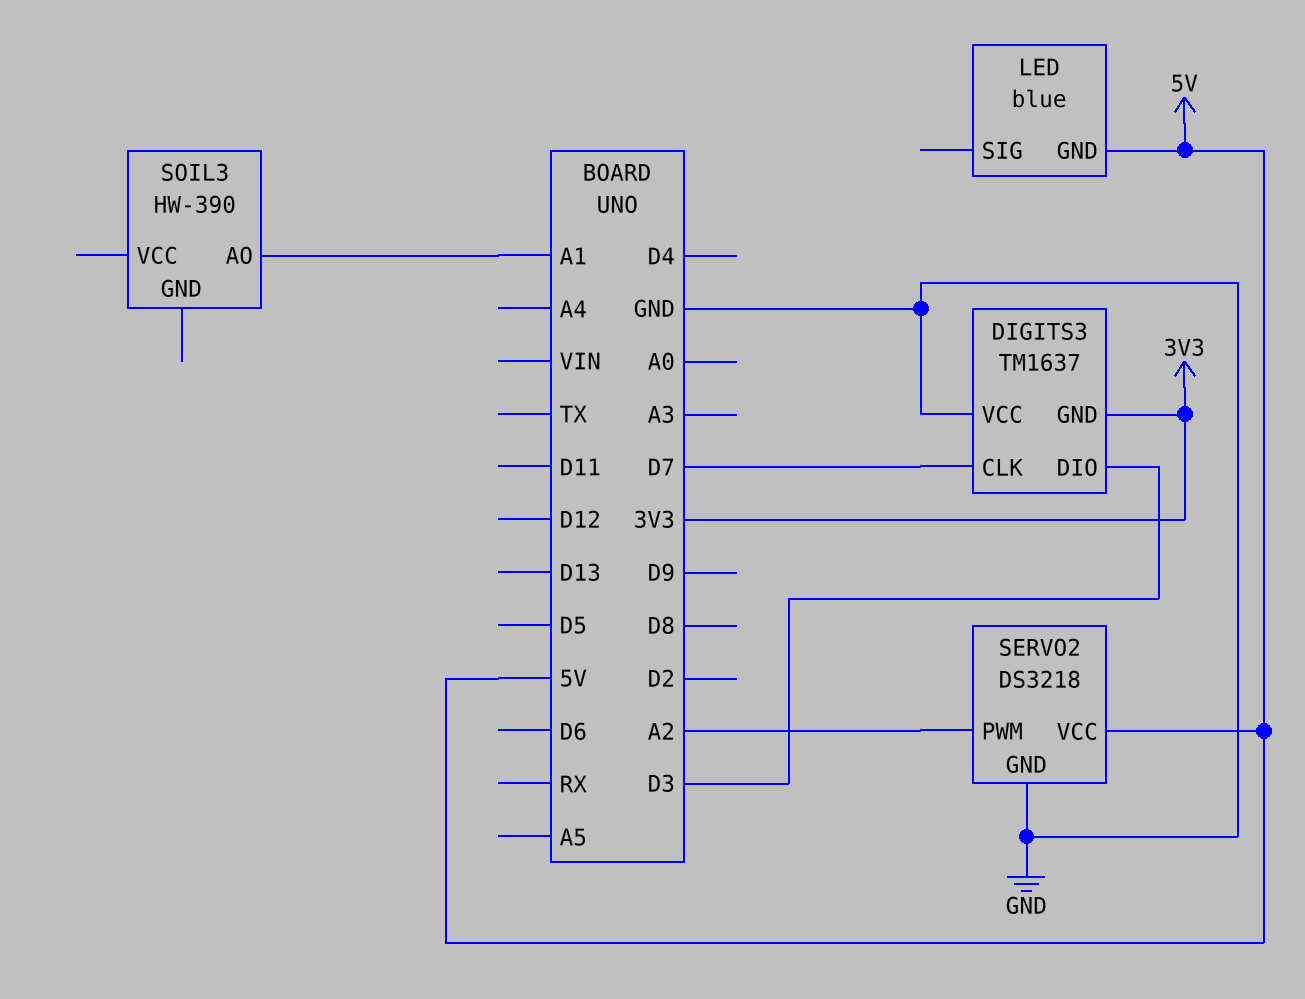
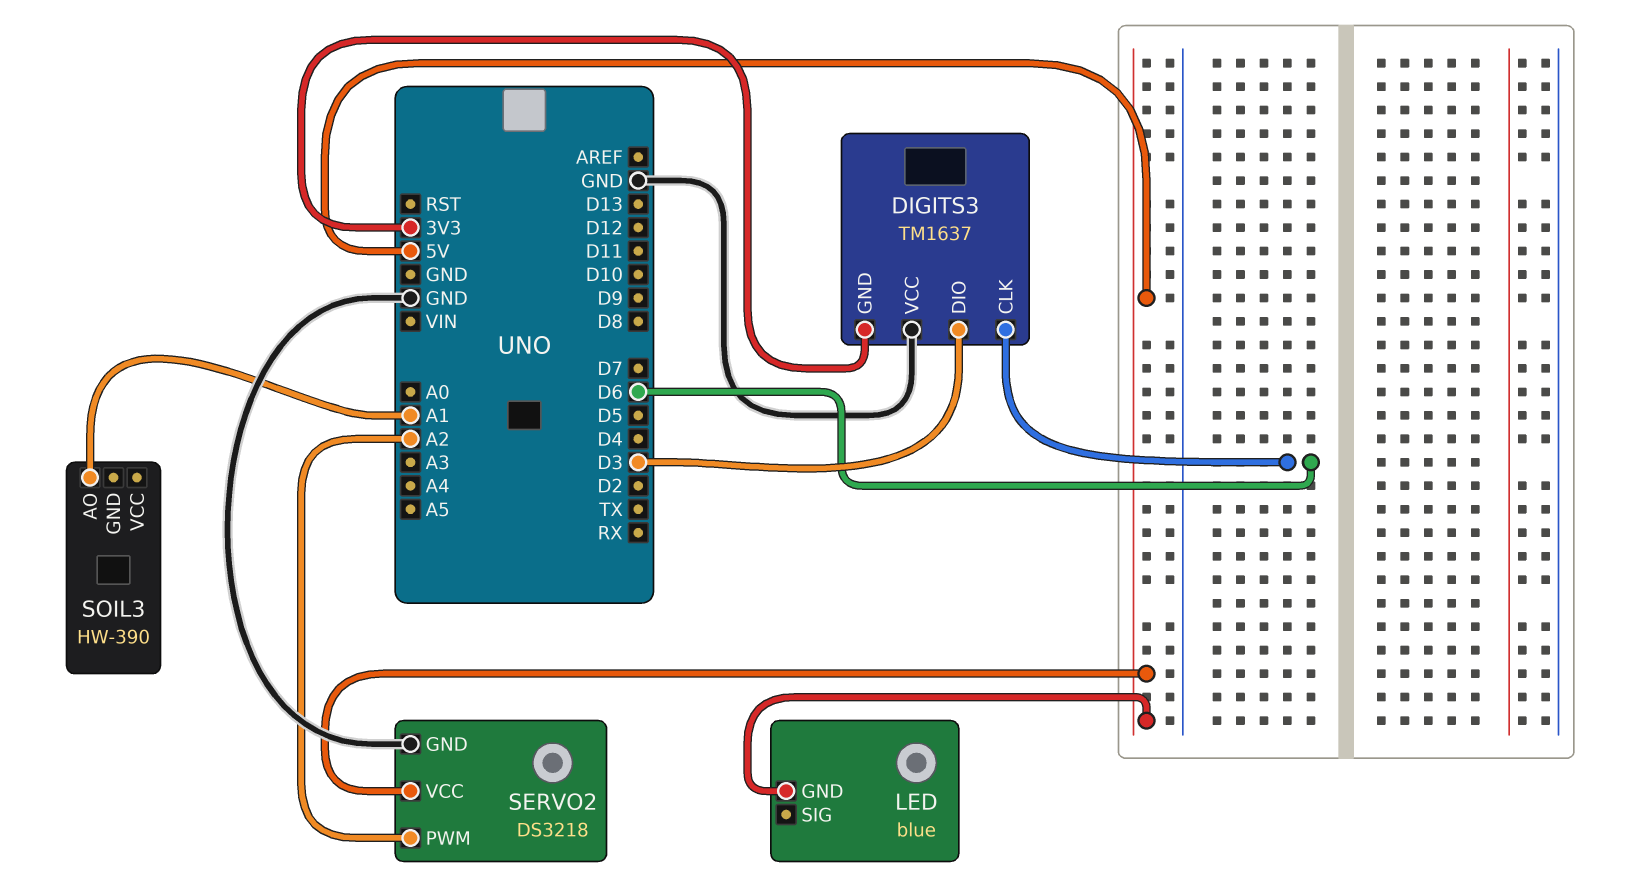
DIGITS3 pin CLK: D7 -> D6

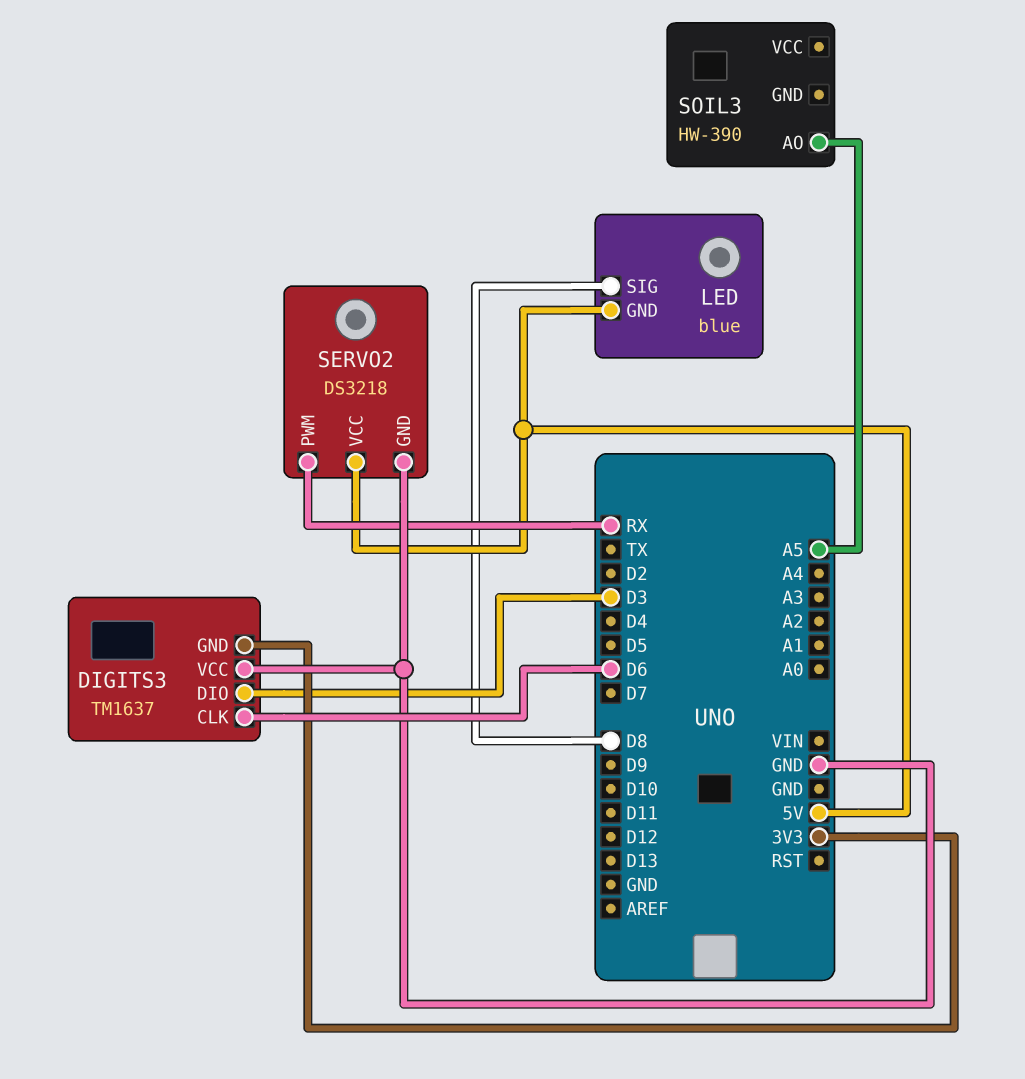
LED pin SIG: none -> D8
SERVO2 pin PWM: A2 -> RX
SOIL3 pin AO: A1 -> A5

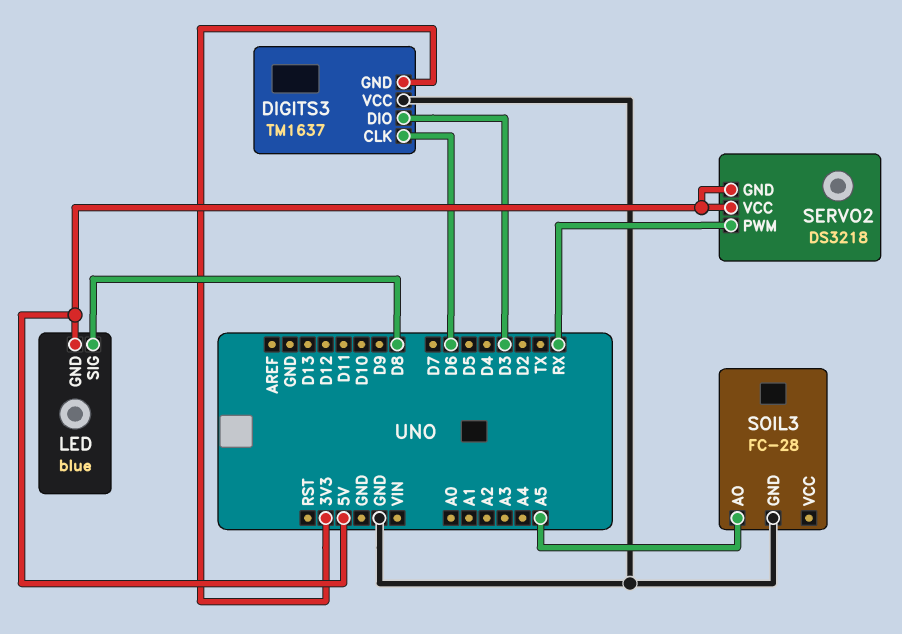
SERVO2 pin GND: GND -> 5V
SOIL3: HW-390 -> FC-28
SOIL3 pin GND: none -> GND

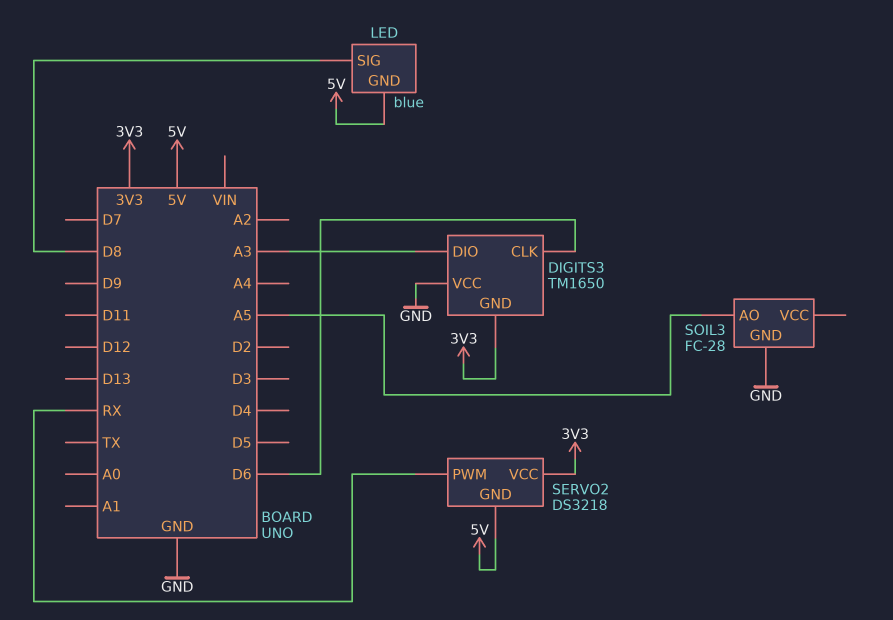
DIGITS3: TM1637 -> TM1650
DIGITS3 pin DIO: D3 -> A3
SERVO2 pin VCC: 5V -> 3V3

